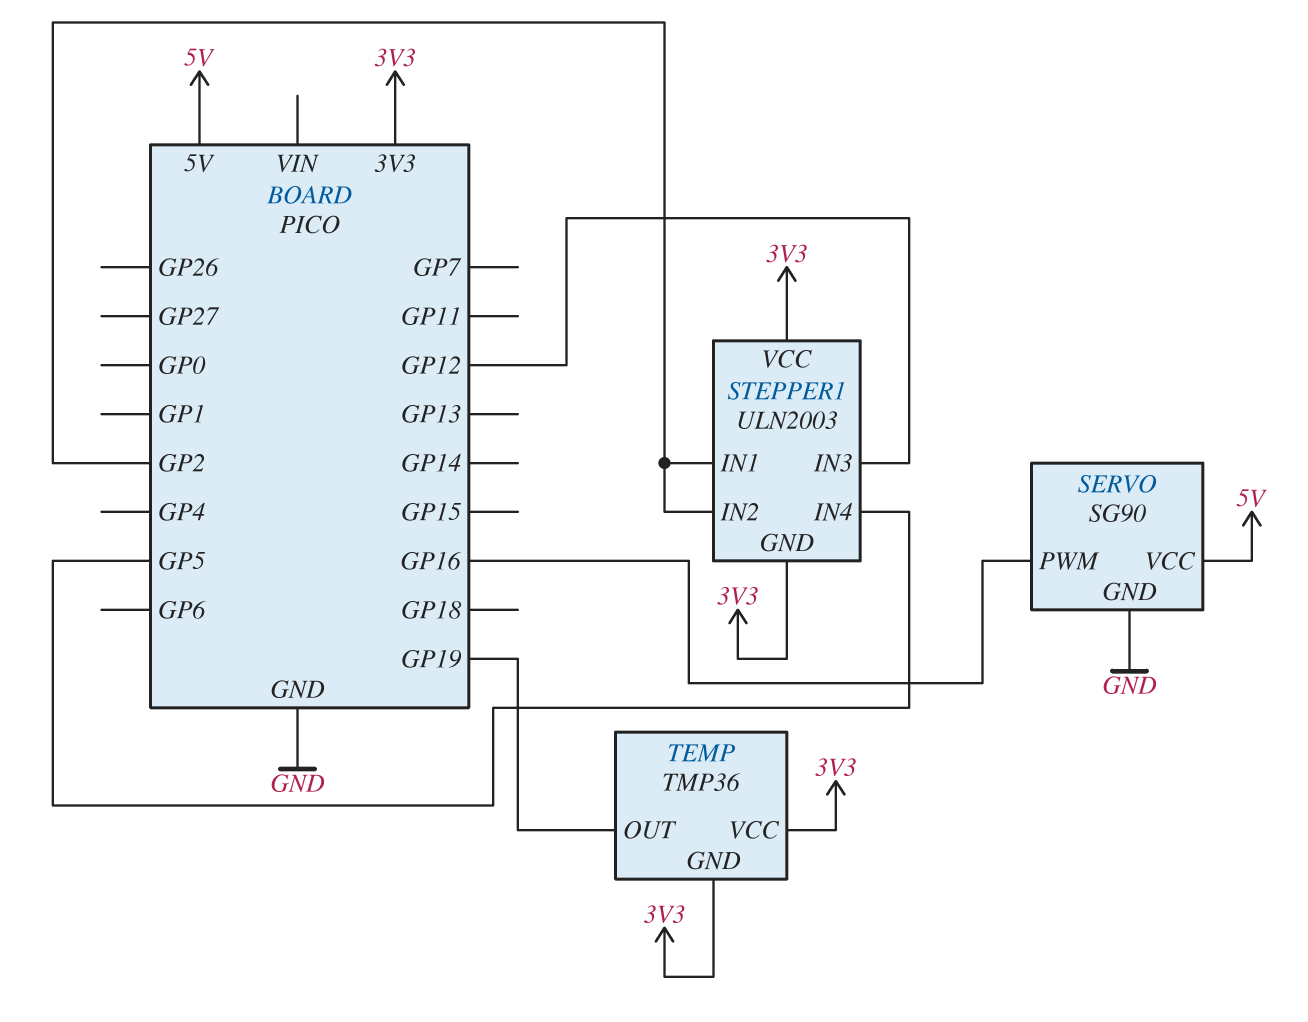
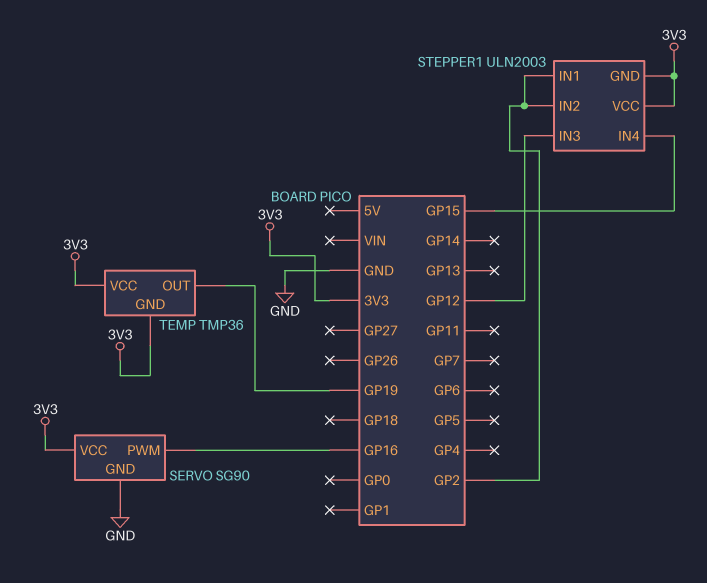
SERVO pin VCC: 5V -> 3V3
STEPPER1 pin IN4: GP5 -> GP15

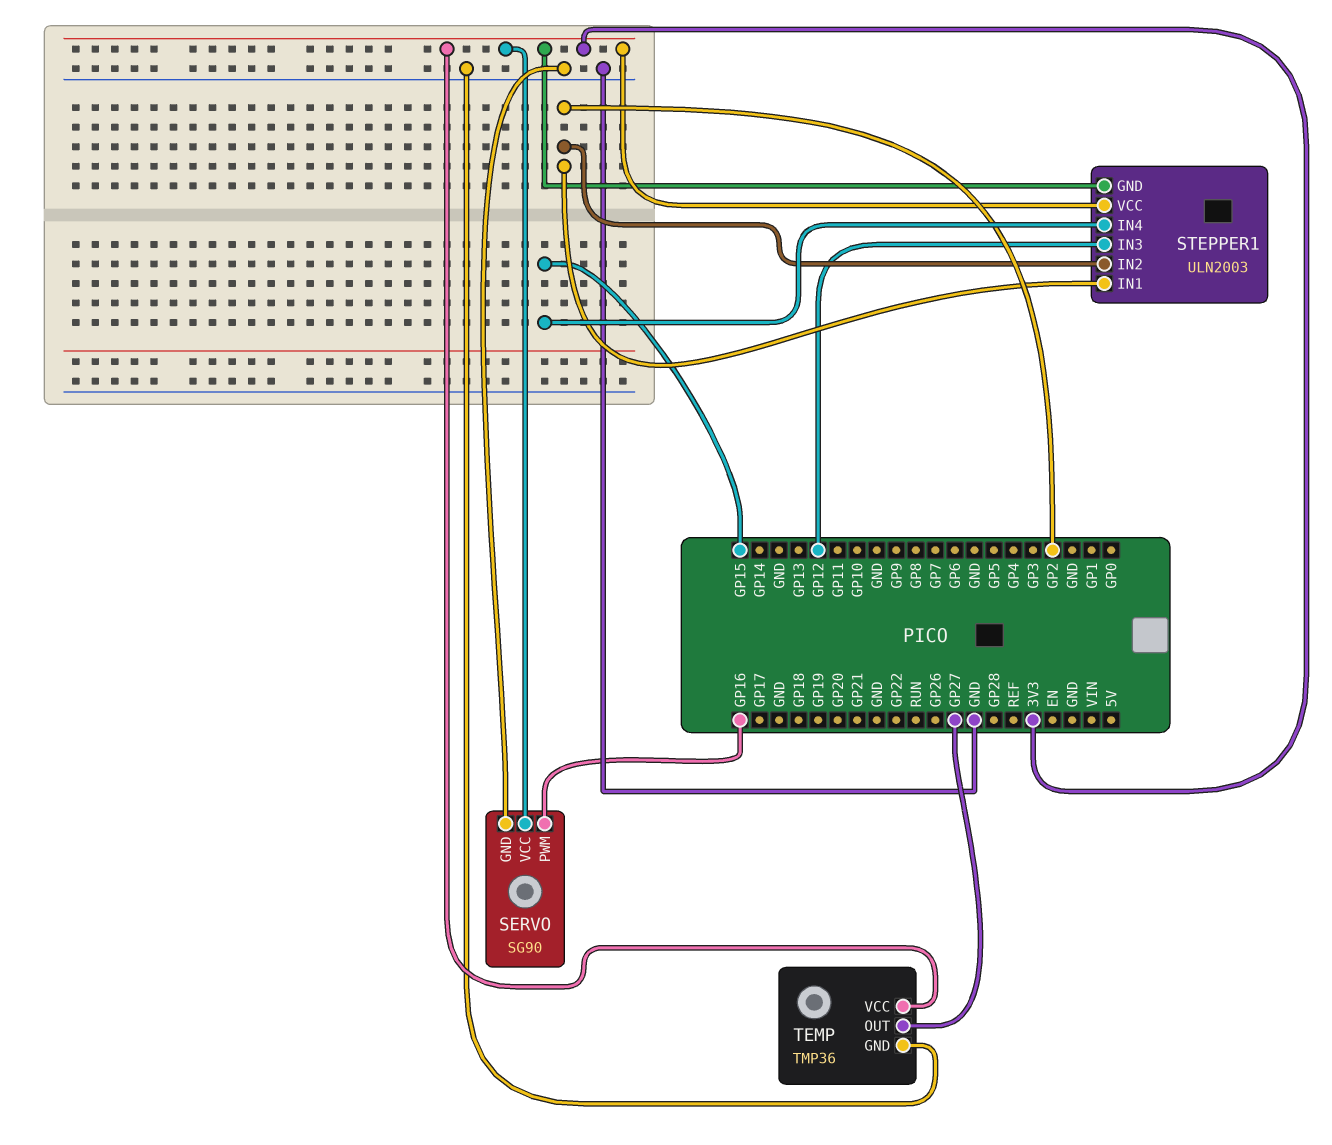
TEMP pin GND: 3V3 -> GND
TEMP pin OUT: GP19 -> GP27

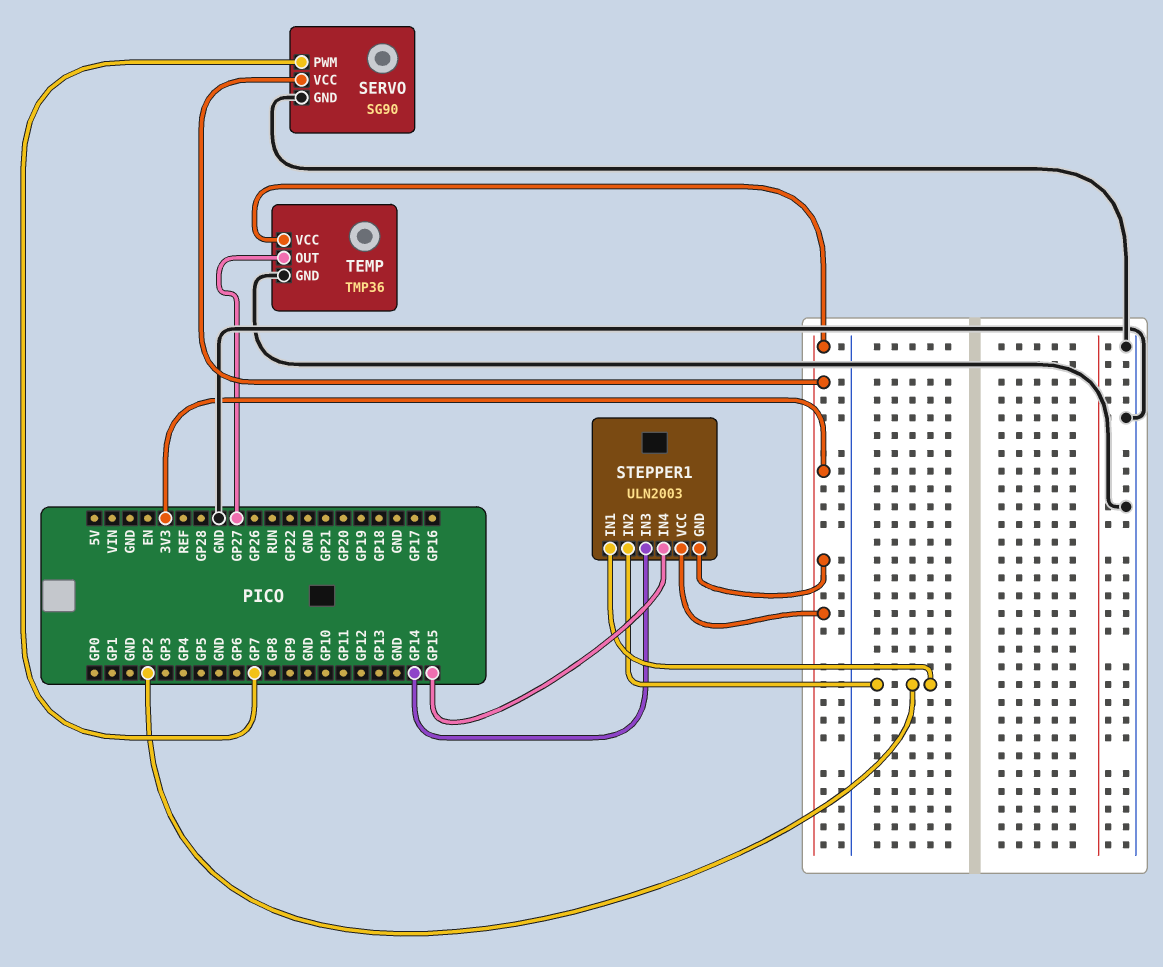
SERVO pin PWM: GP16 -> GP7
STEPPER1 pin IN3: GP12 -> GP14

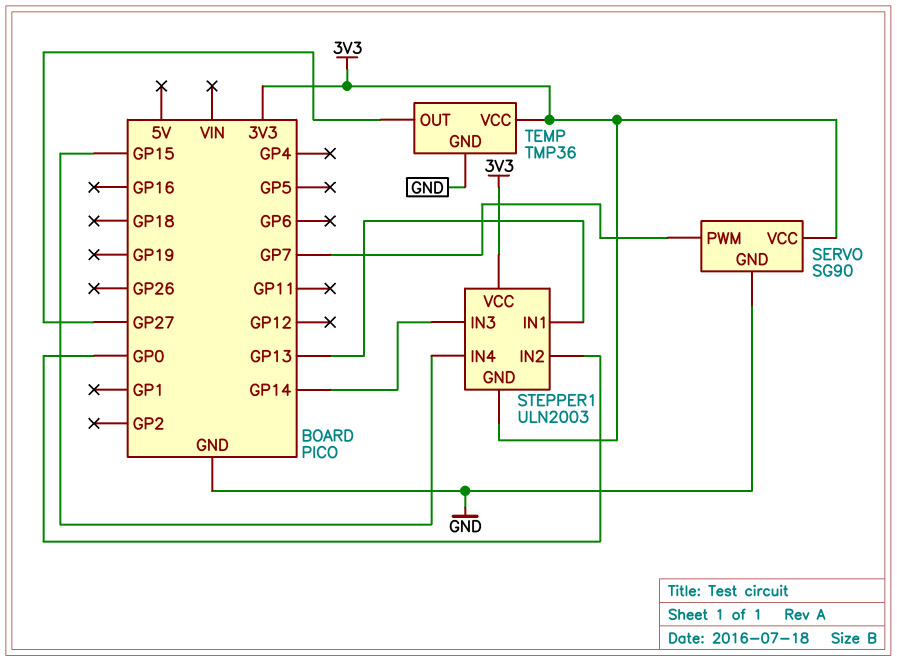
STEPPER1 pin IN1: GP2 -> GP13
STEPPER1 pin IN2: GP2 -> GP0

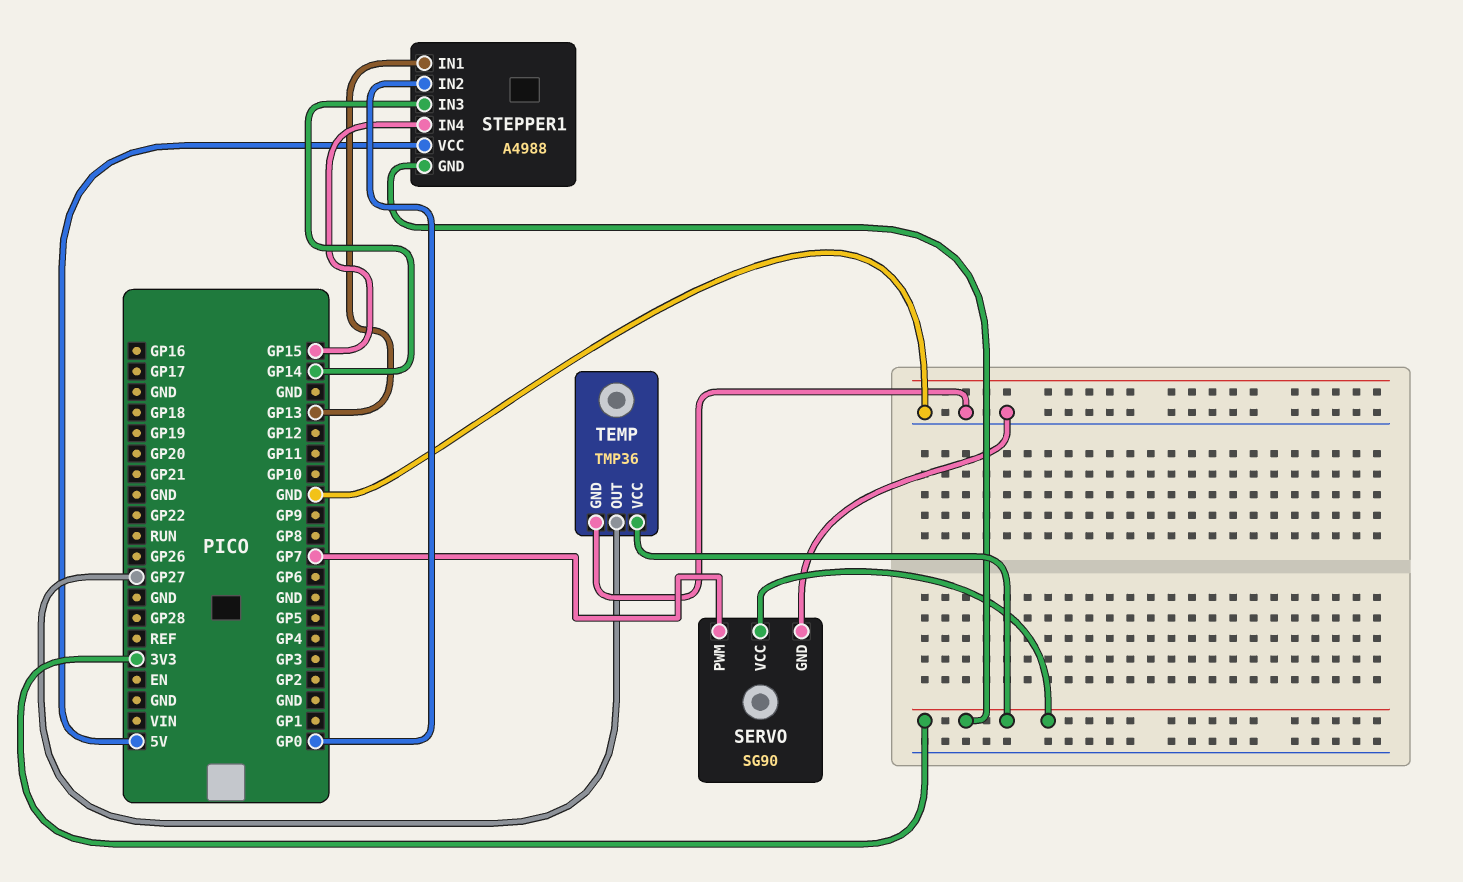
STEPPER1: ULN2003 -> A4988
STEPPER1 pin VCC: 3V3 -> 5V

